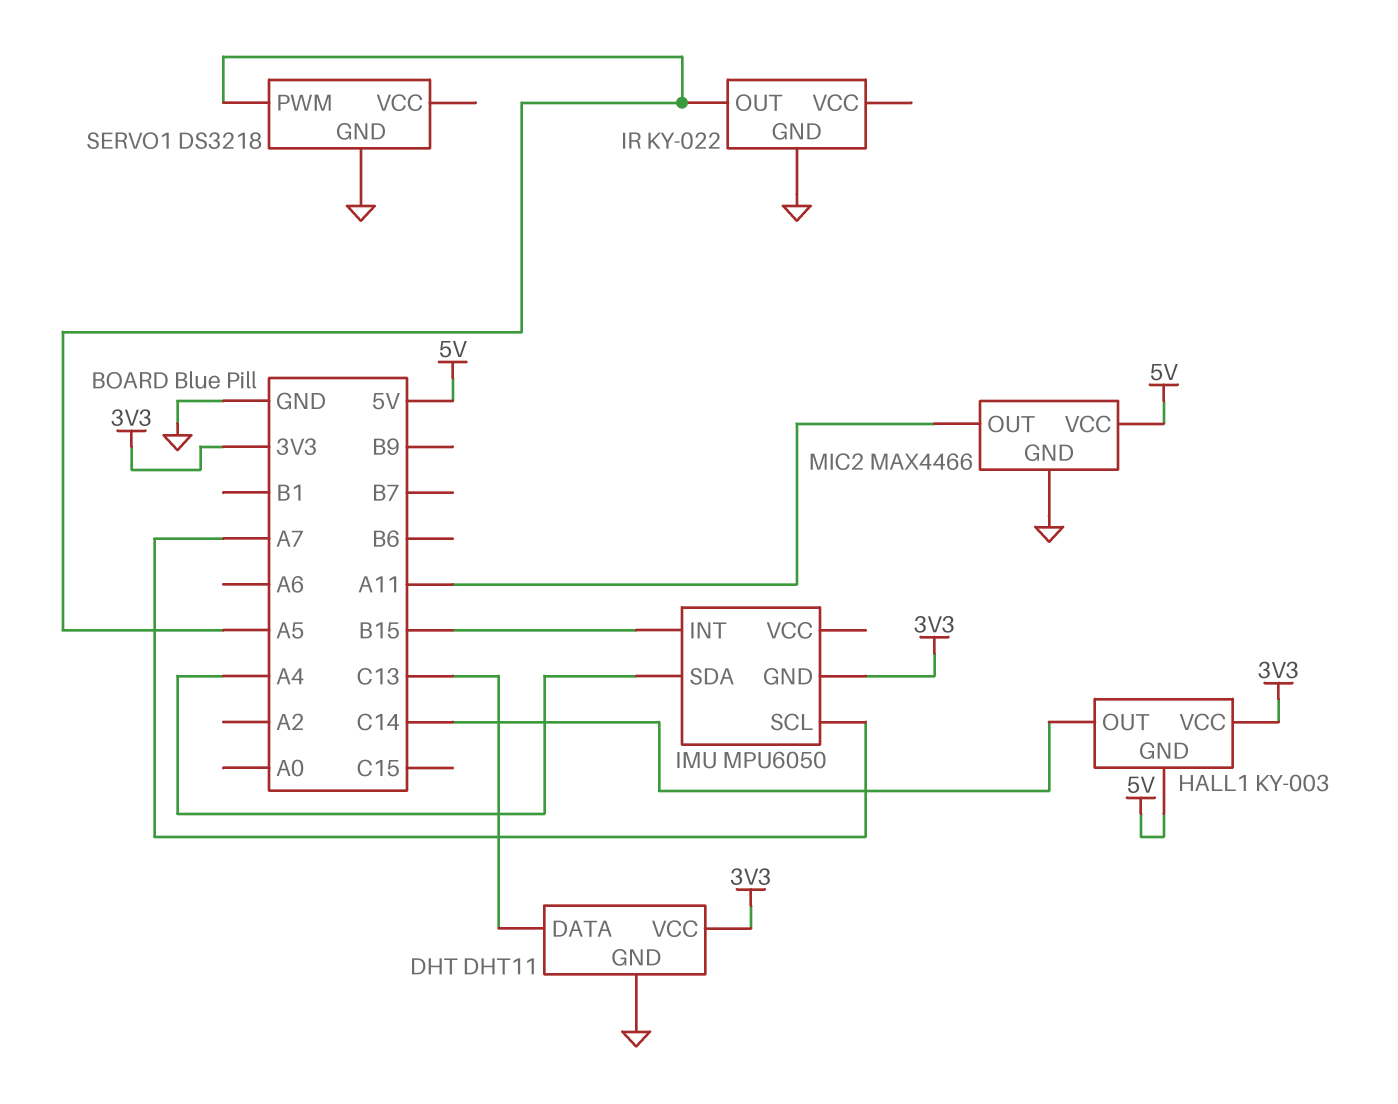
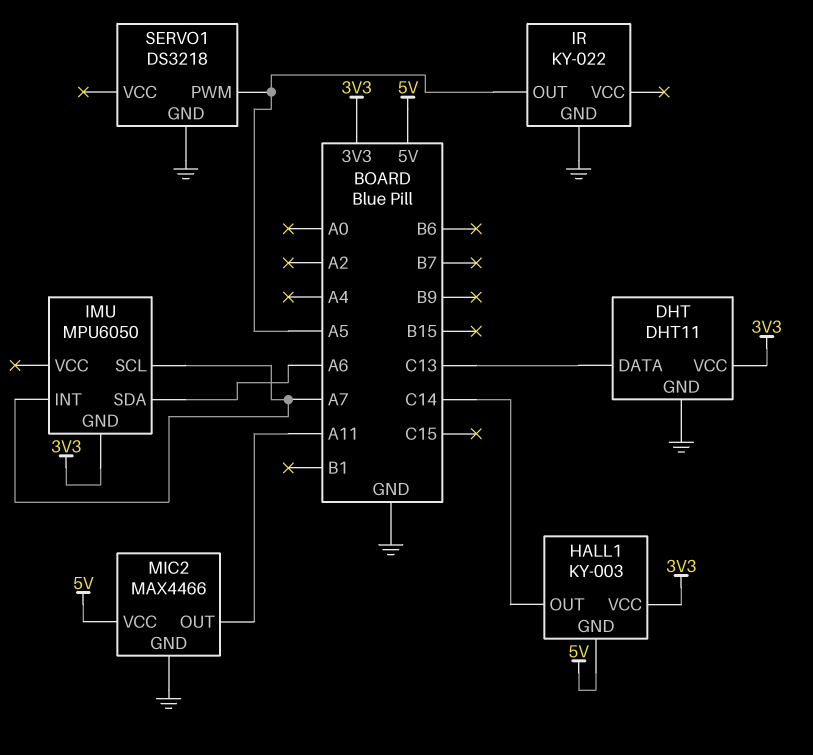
IMU pin INT: B15 -> A7
IMU pin SDA: A4 -> A6

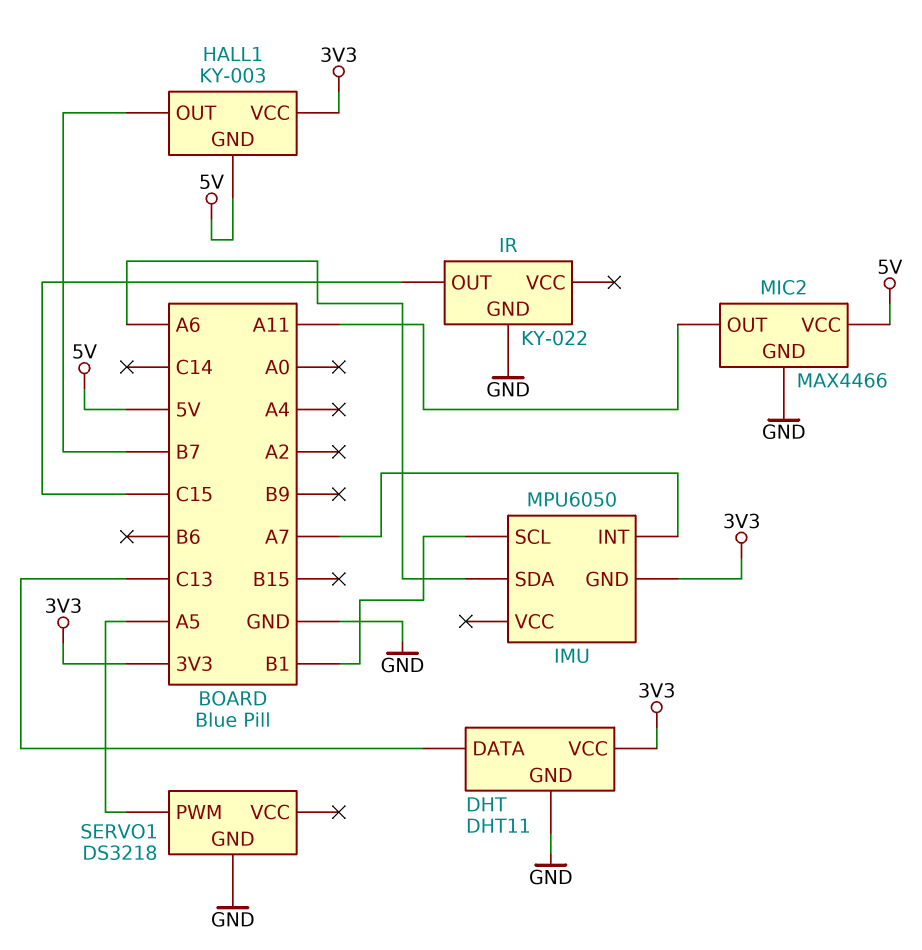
HALL1 pin OUT: C14 -> B7
IMU pin SCL: A7 -> B1
IR pin OUT: A5 -> C15

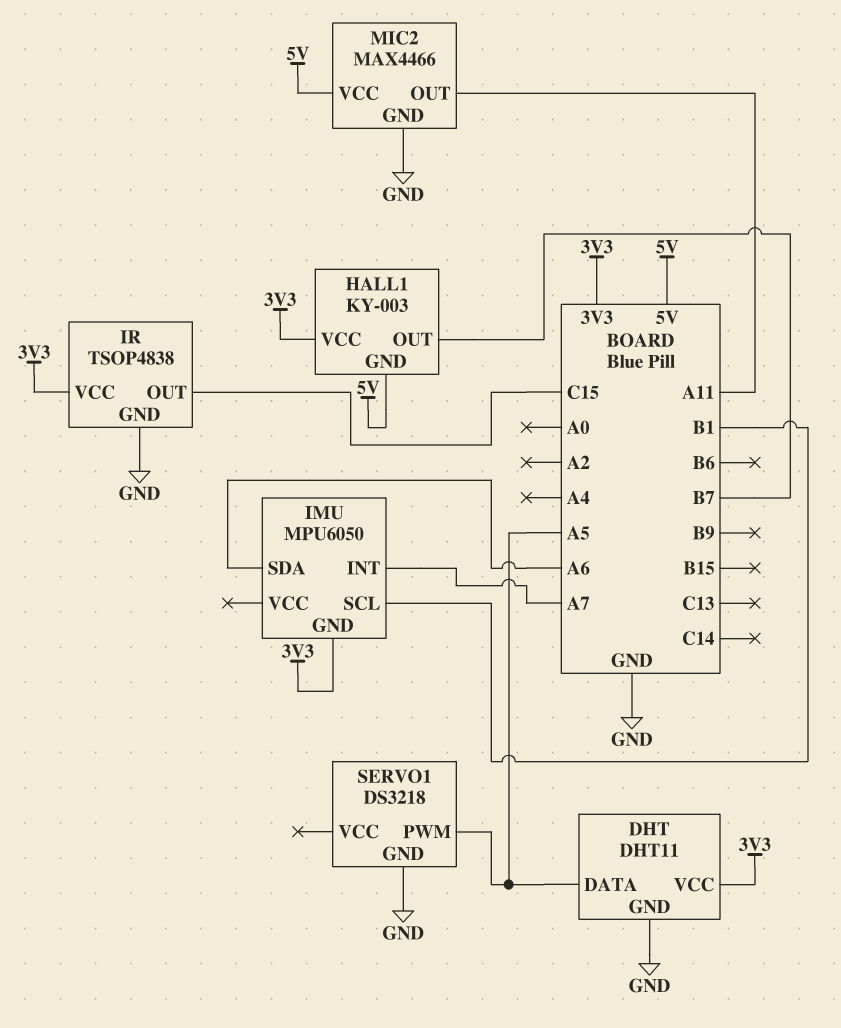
DHT pin DATA: C13 -> A5
IR: KY-022 -> TSOP4838
IR pin VCC: none -> 3V3

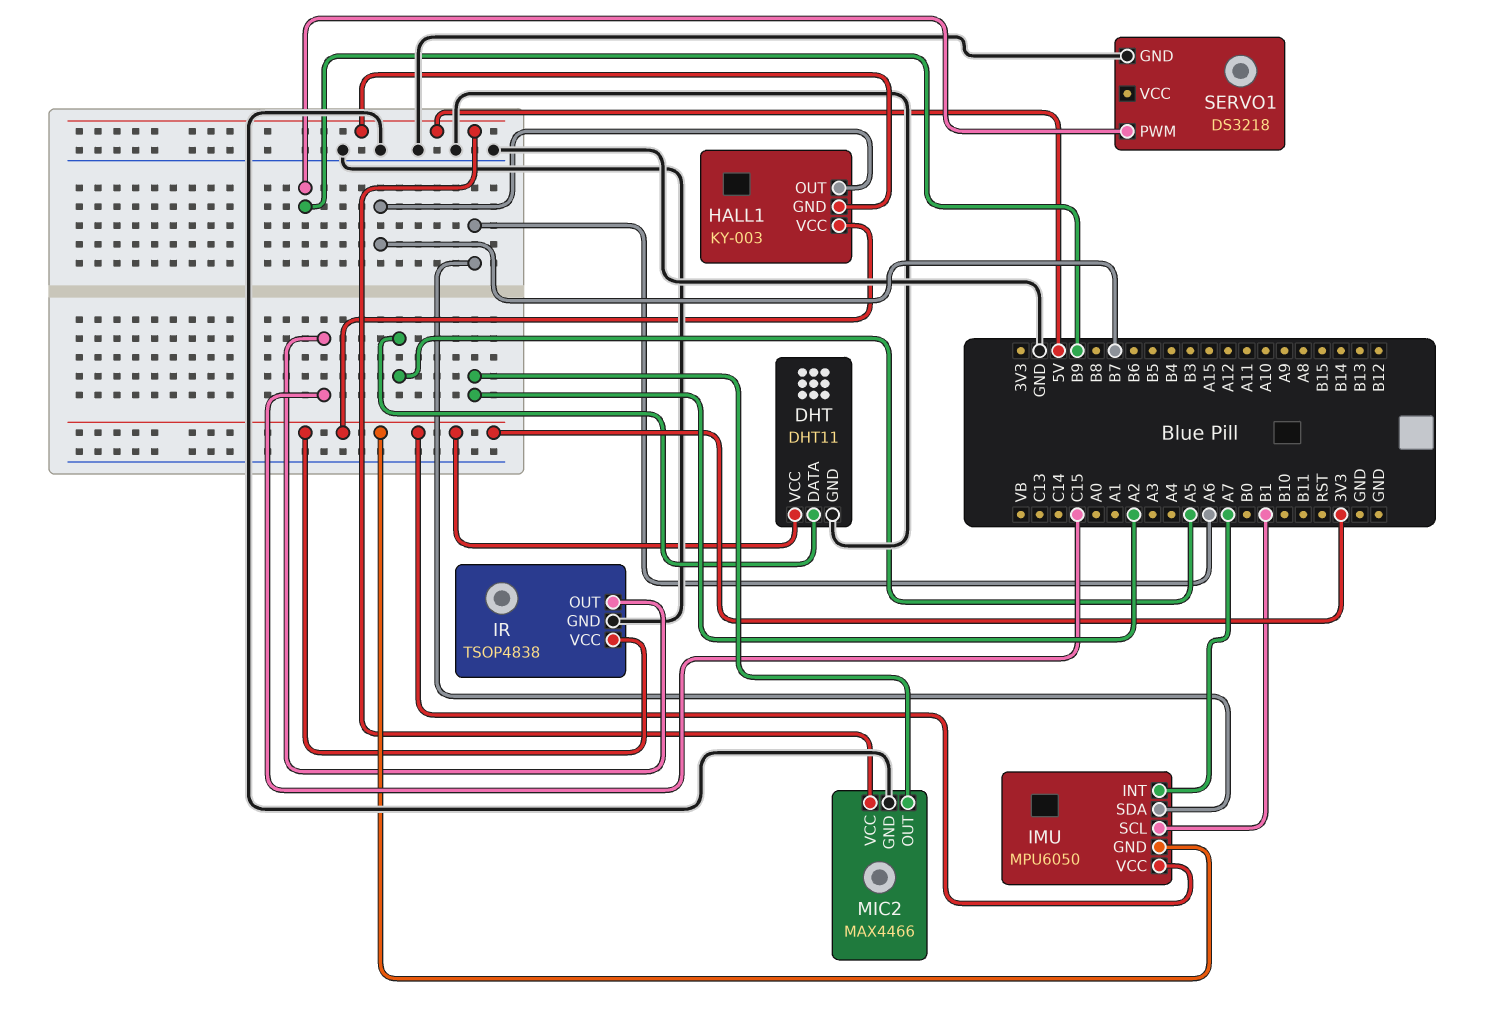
IMU pin VCC: none -> 3V3
MIC2 pin OUT: A11 -> A2
SERVO1 pin PWM: A5 -> B9

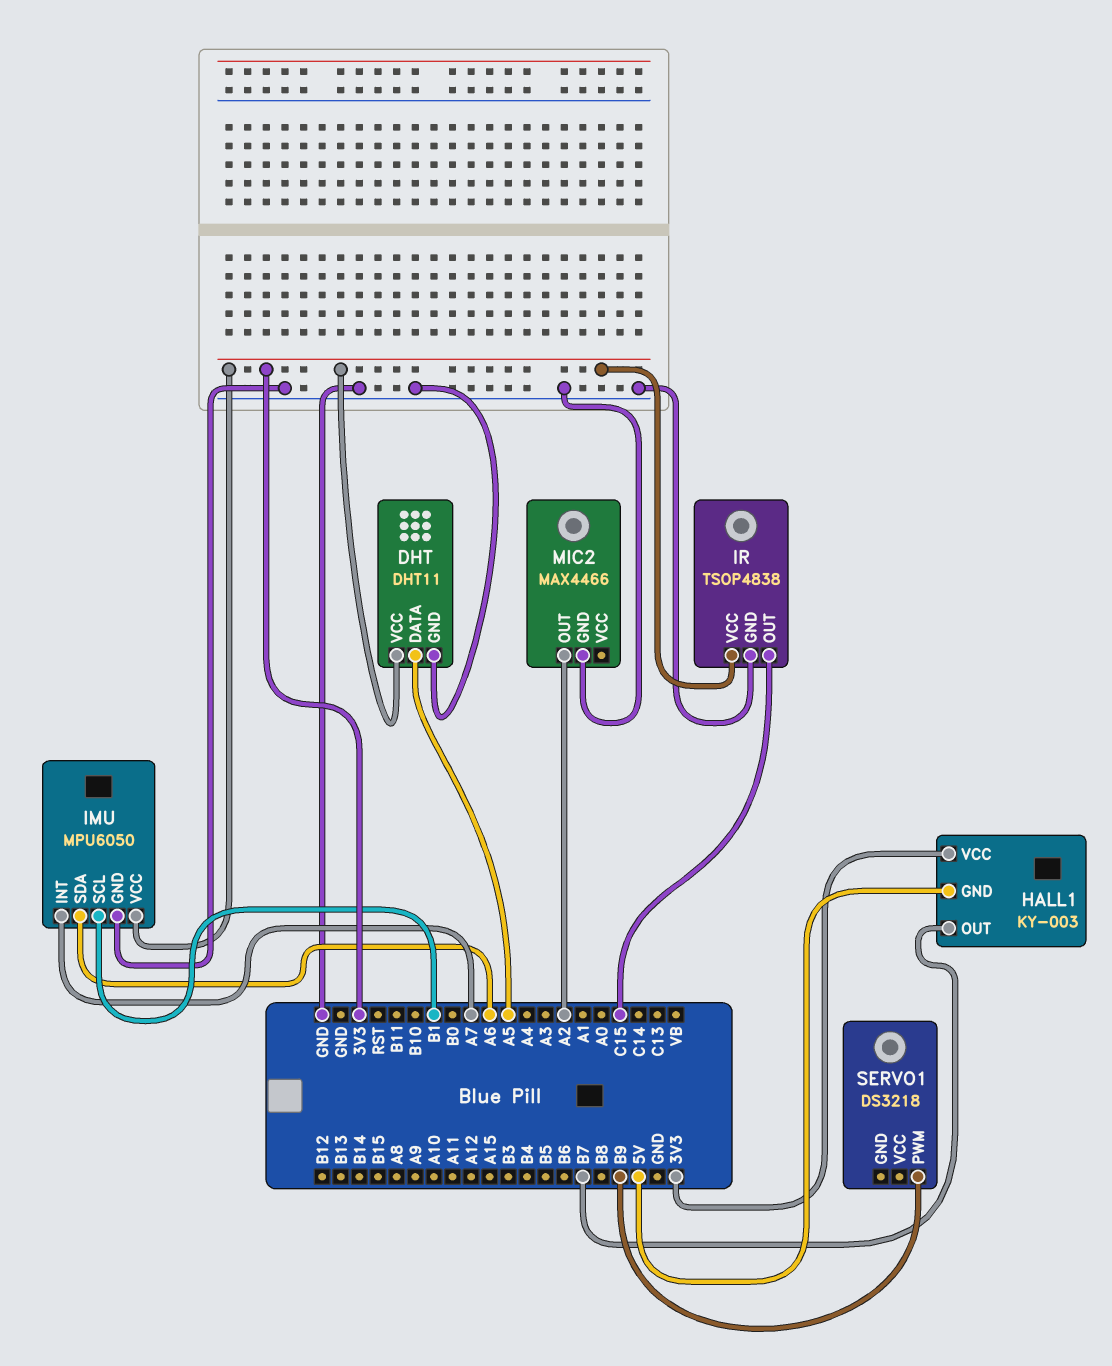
IMU pin GND: 3V3 -> GND
MIC2 pin VCC: 5V -> none
SERVO1 pin GND: GND -> none

